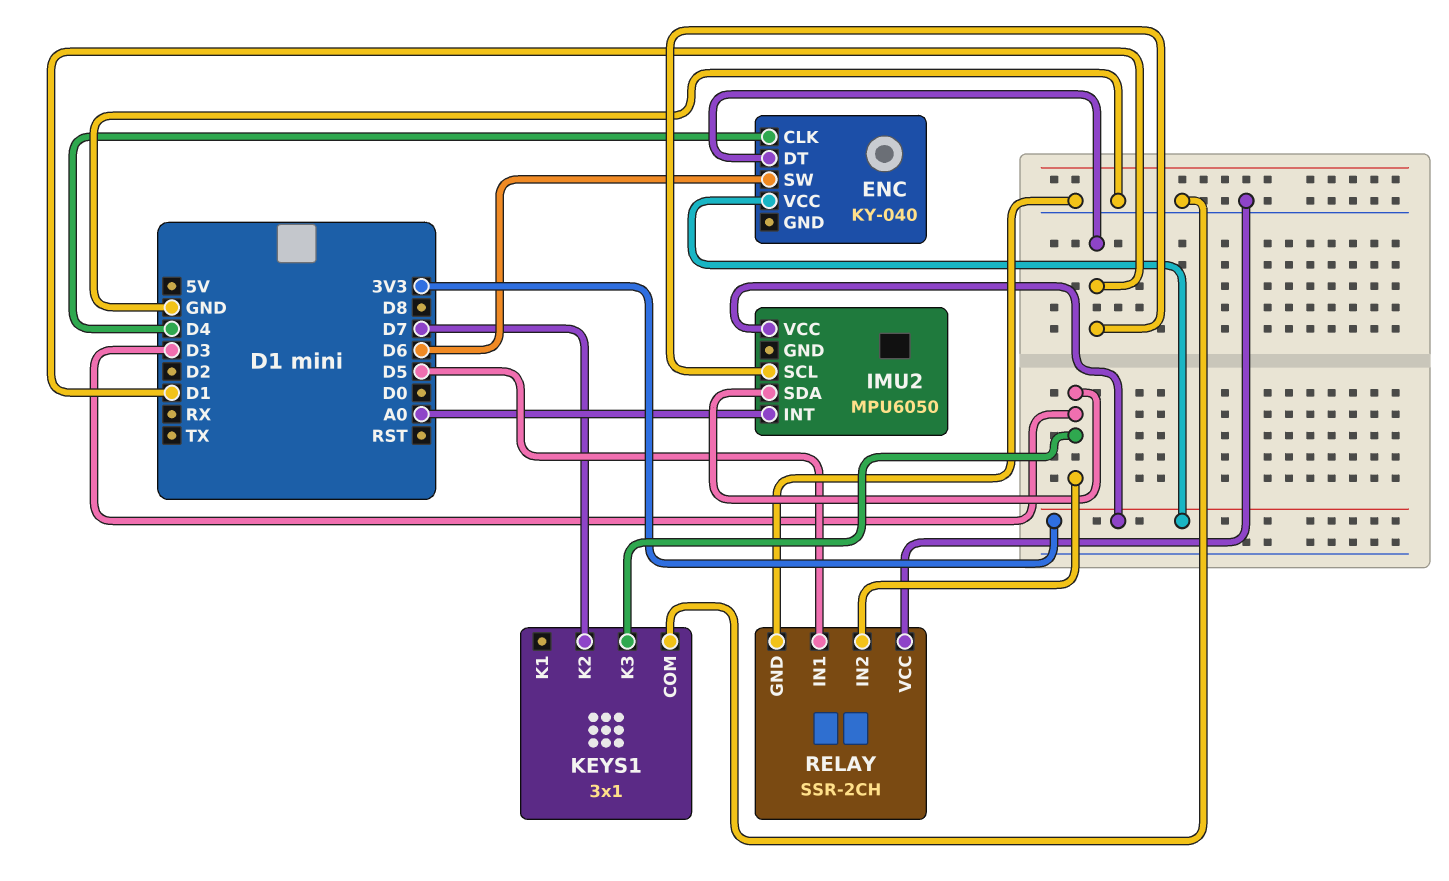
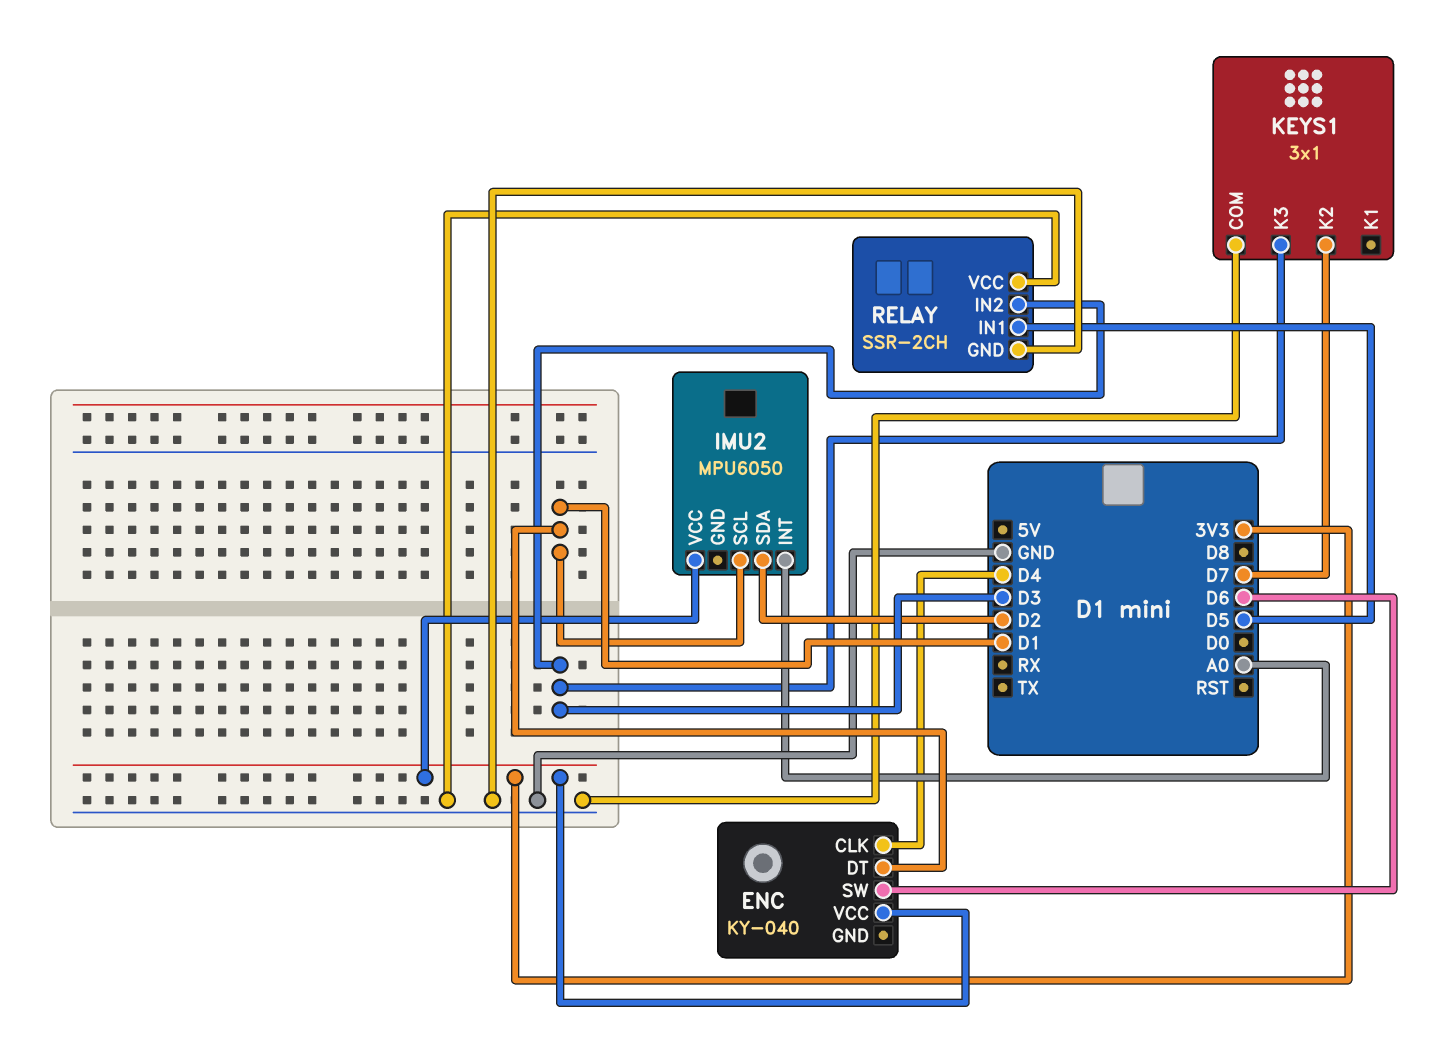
IMU2 pin SDA: D3 -> D2

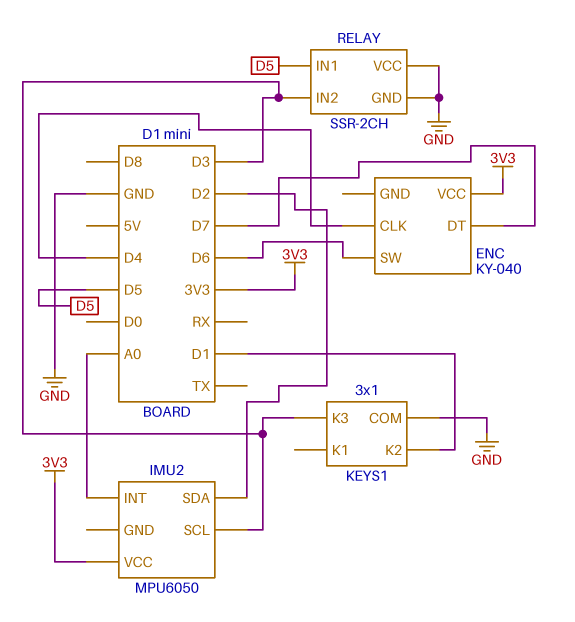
ENC pin DT: D1 -> D7
IMU2 pin SCL: D1 -> D3
KEYS1 pin K2: D7 -> D1

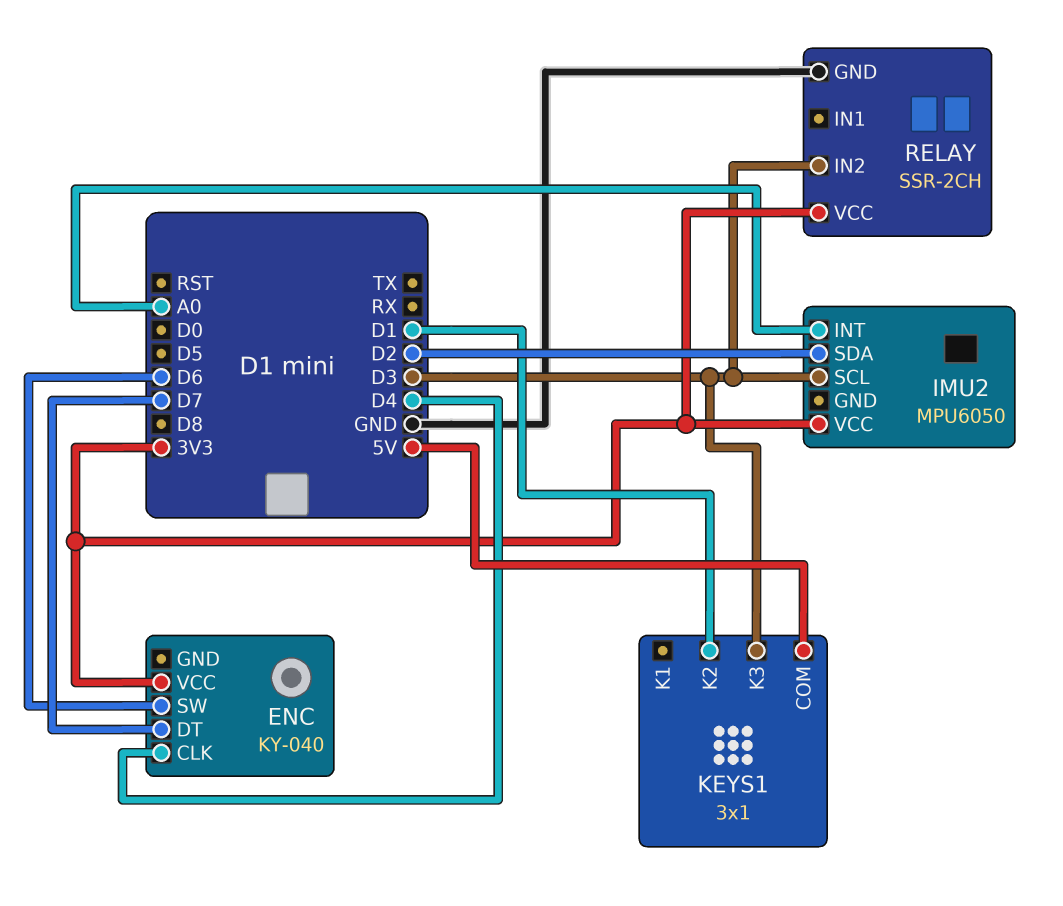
KEYS1 pin COM: GND -> 5V
RELAY pin IN1: D5 -> none
RELAY pin VCC: GND -> 3V3

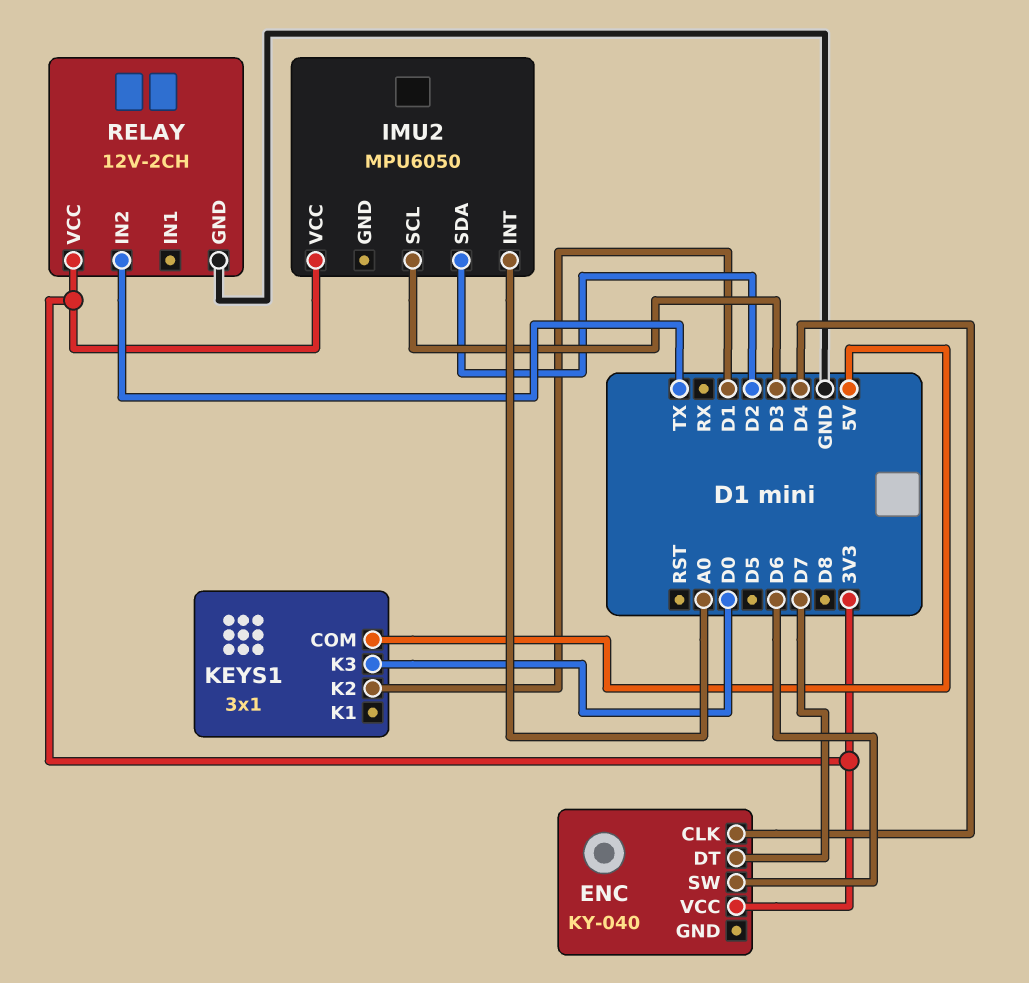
KEYS1 pin K3: D3 -> D0
RELAY: SSR-2CH -> 12V-2CH
RELAY pin IN2: D3 -> TX

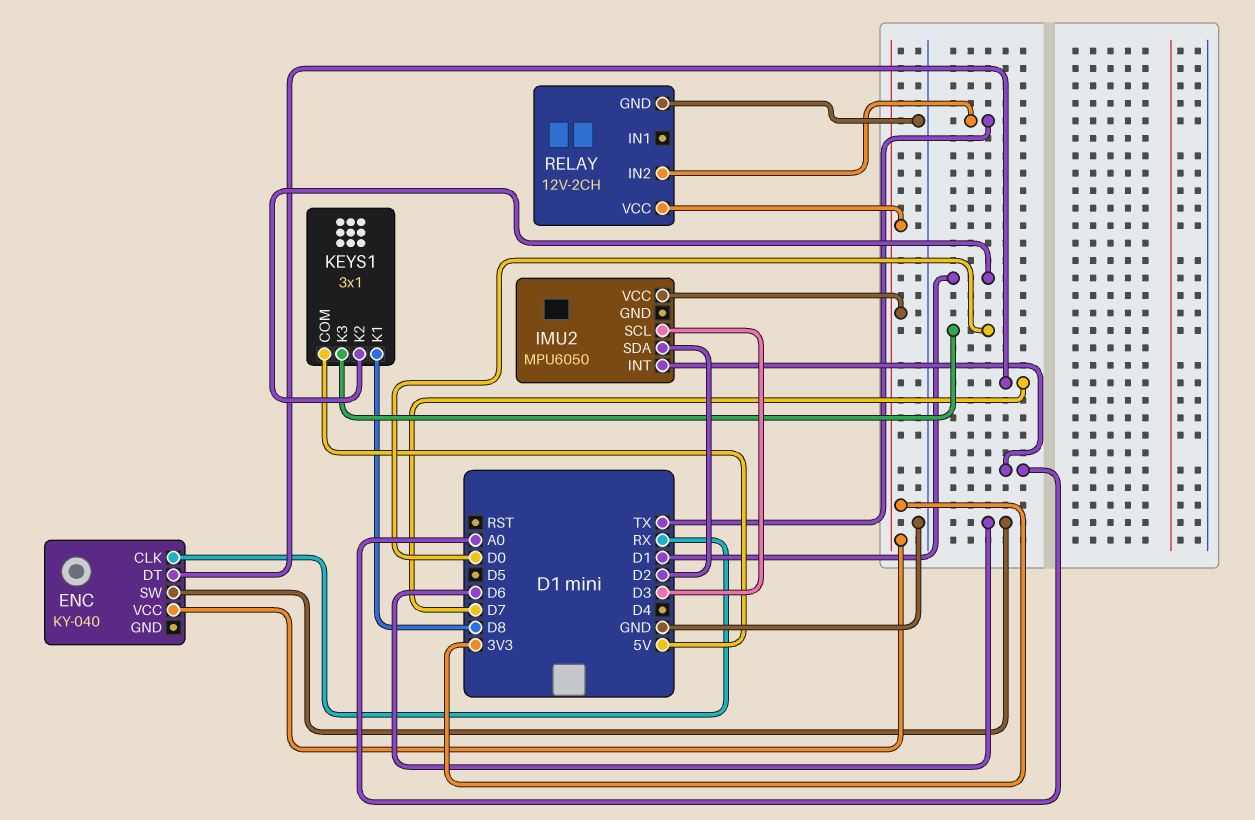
ENC pin CLK: D4 -> RX
KEYS1 pin K1: none -> D8

